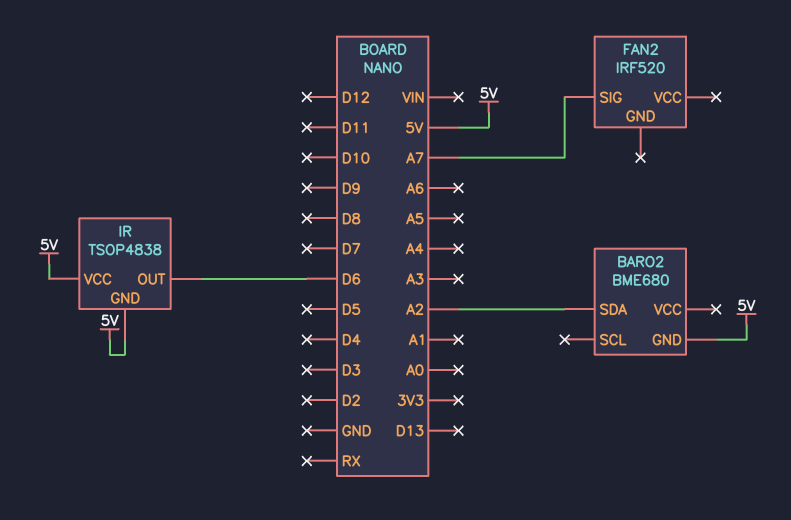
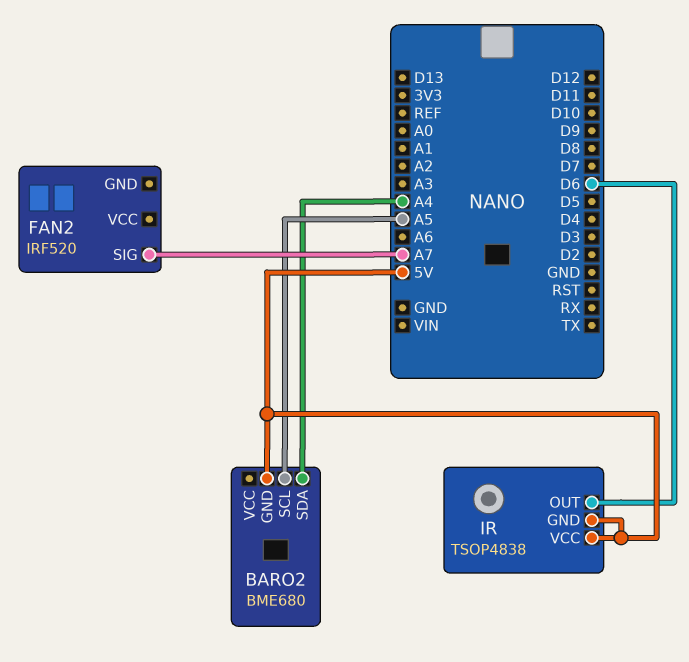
BARO2 pin SCL: none -> A5
BARO2 pin SDA: A2 -> A4

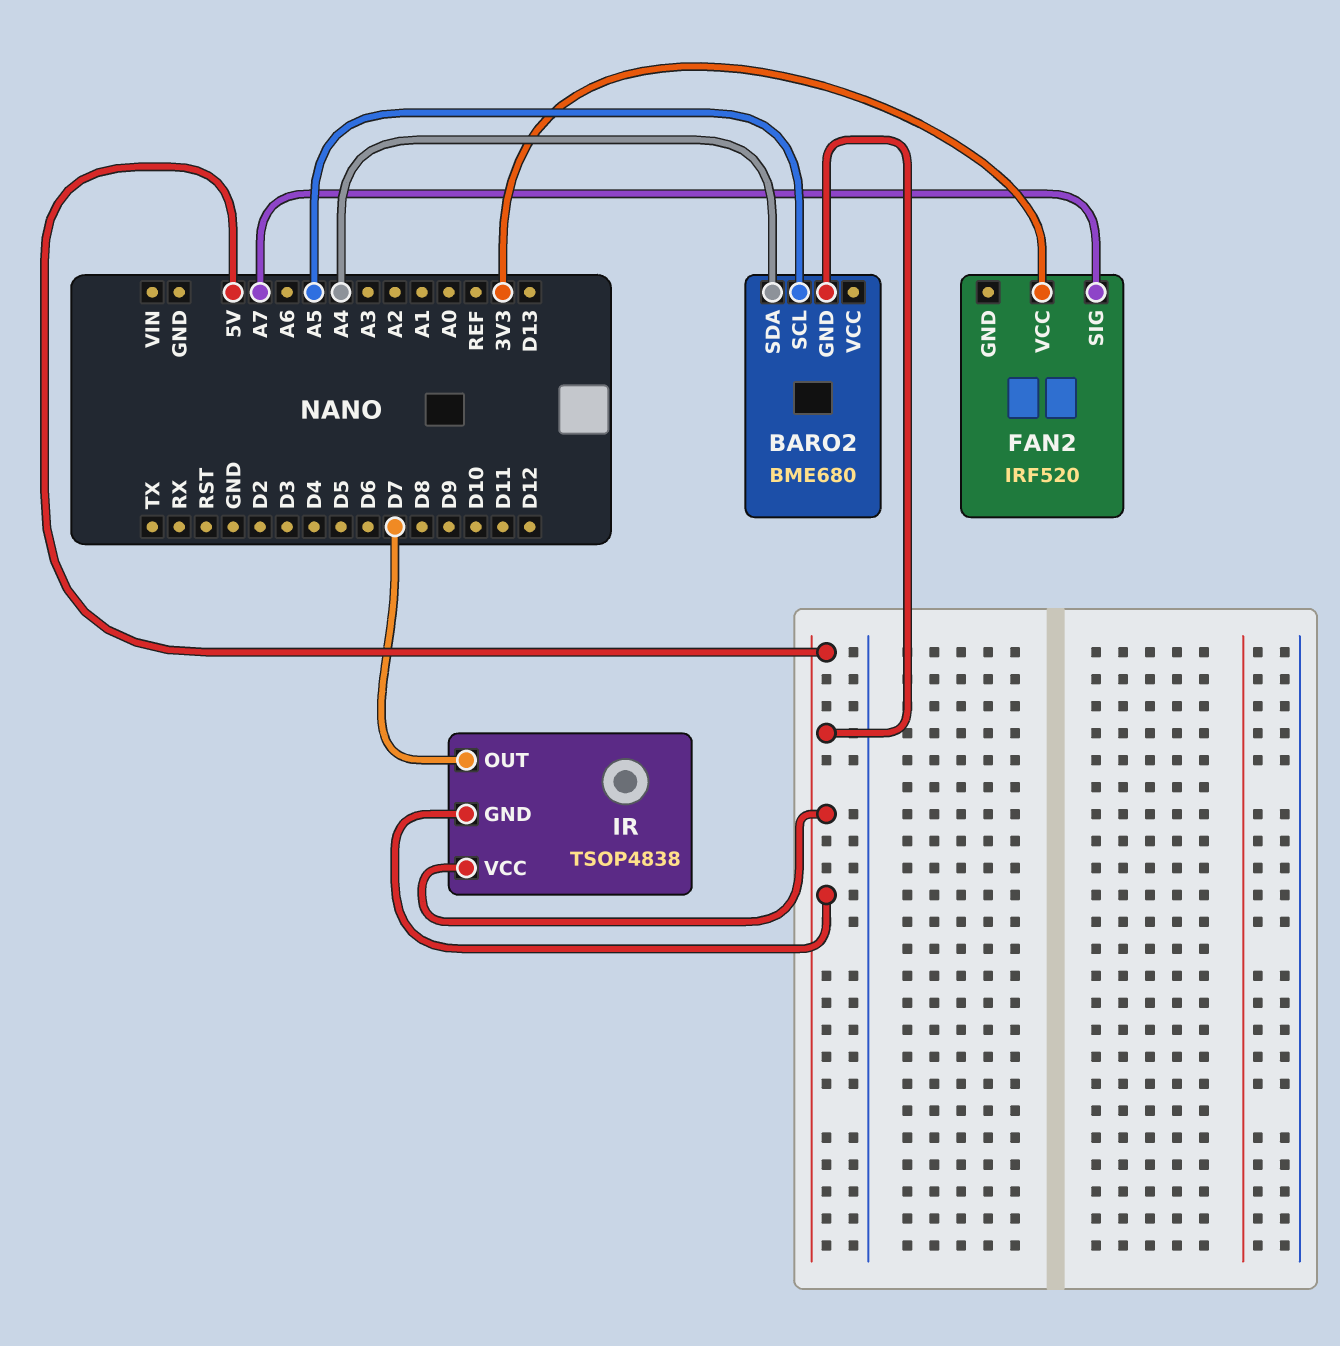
FAN2 pin VCC: none -> 3V3
IR pin OUT: D6 -> D7

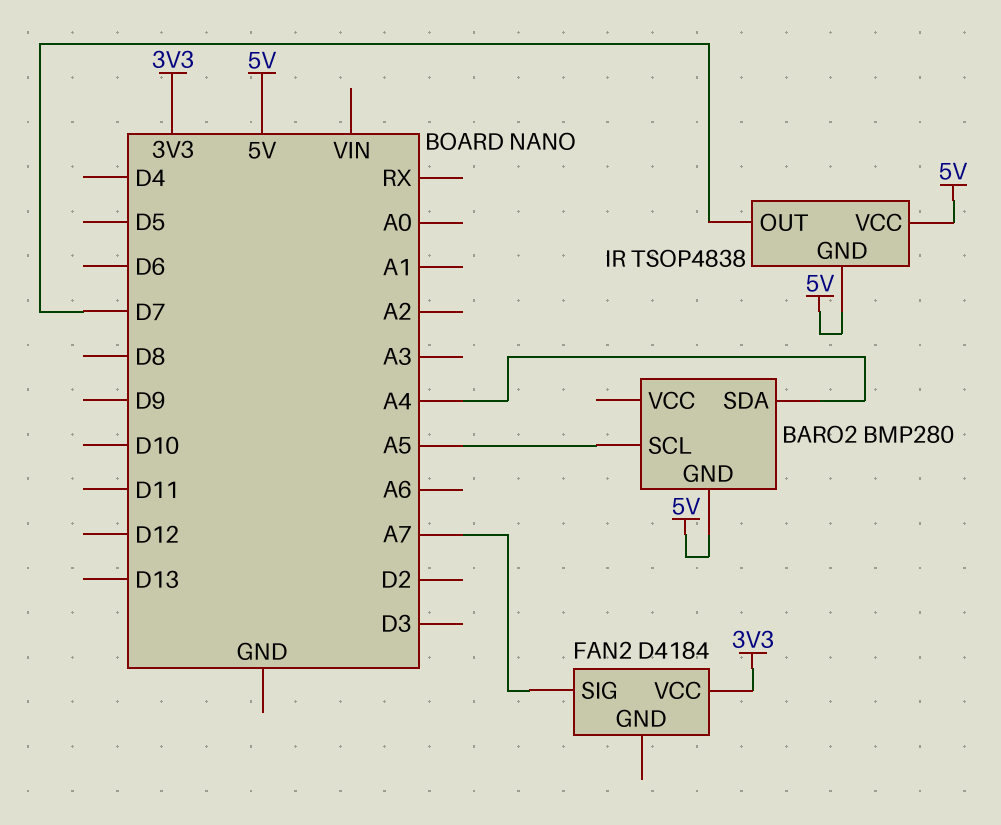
BARO2: BME680 -> BMP280
FAN2: IRF520 -> D4184

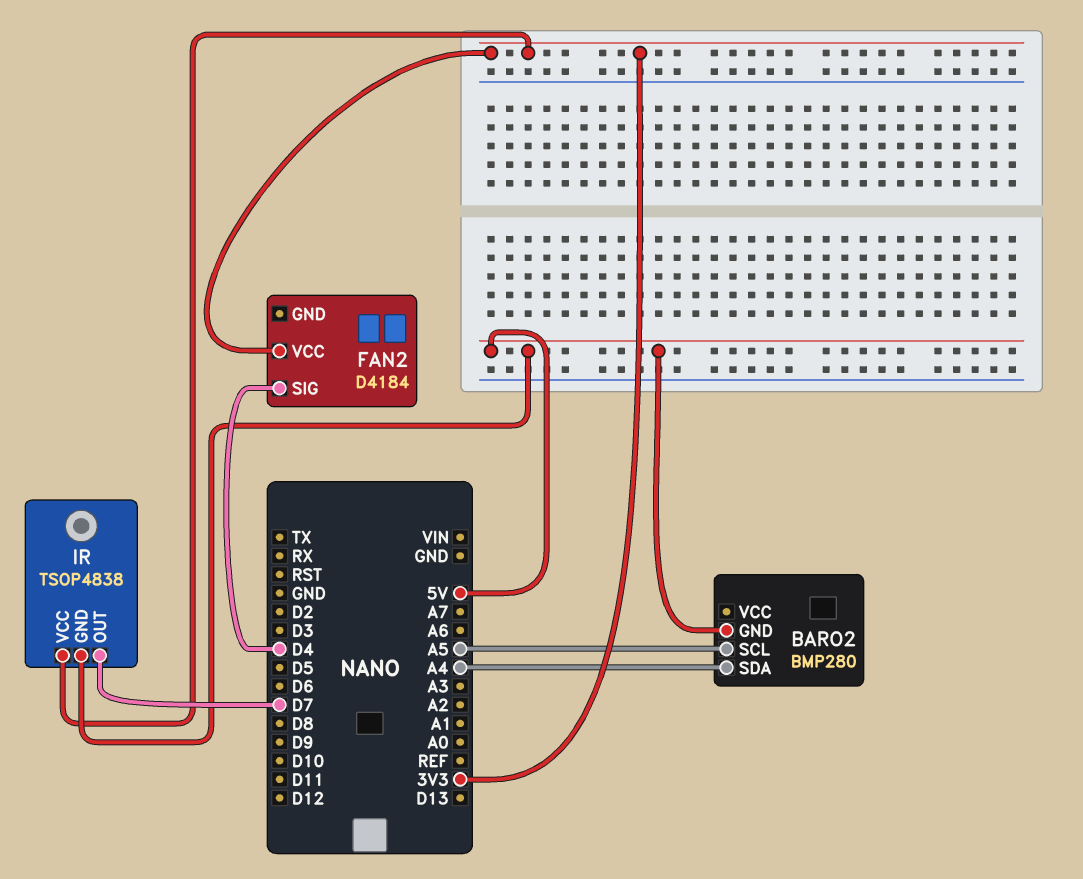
FAN2 pin SIG: A7 -> D4
IR pin VCC: 5V -> 3V3

